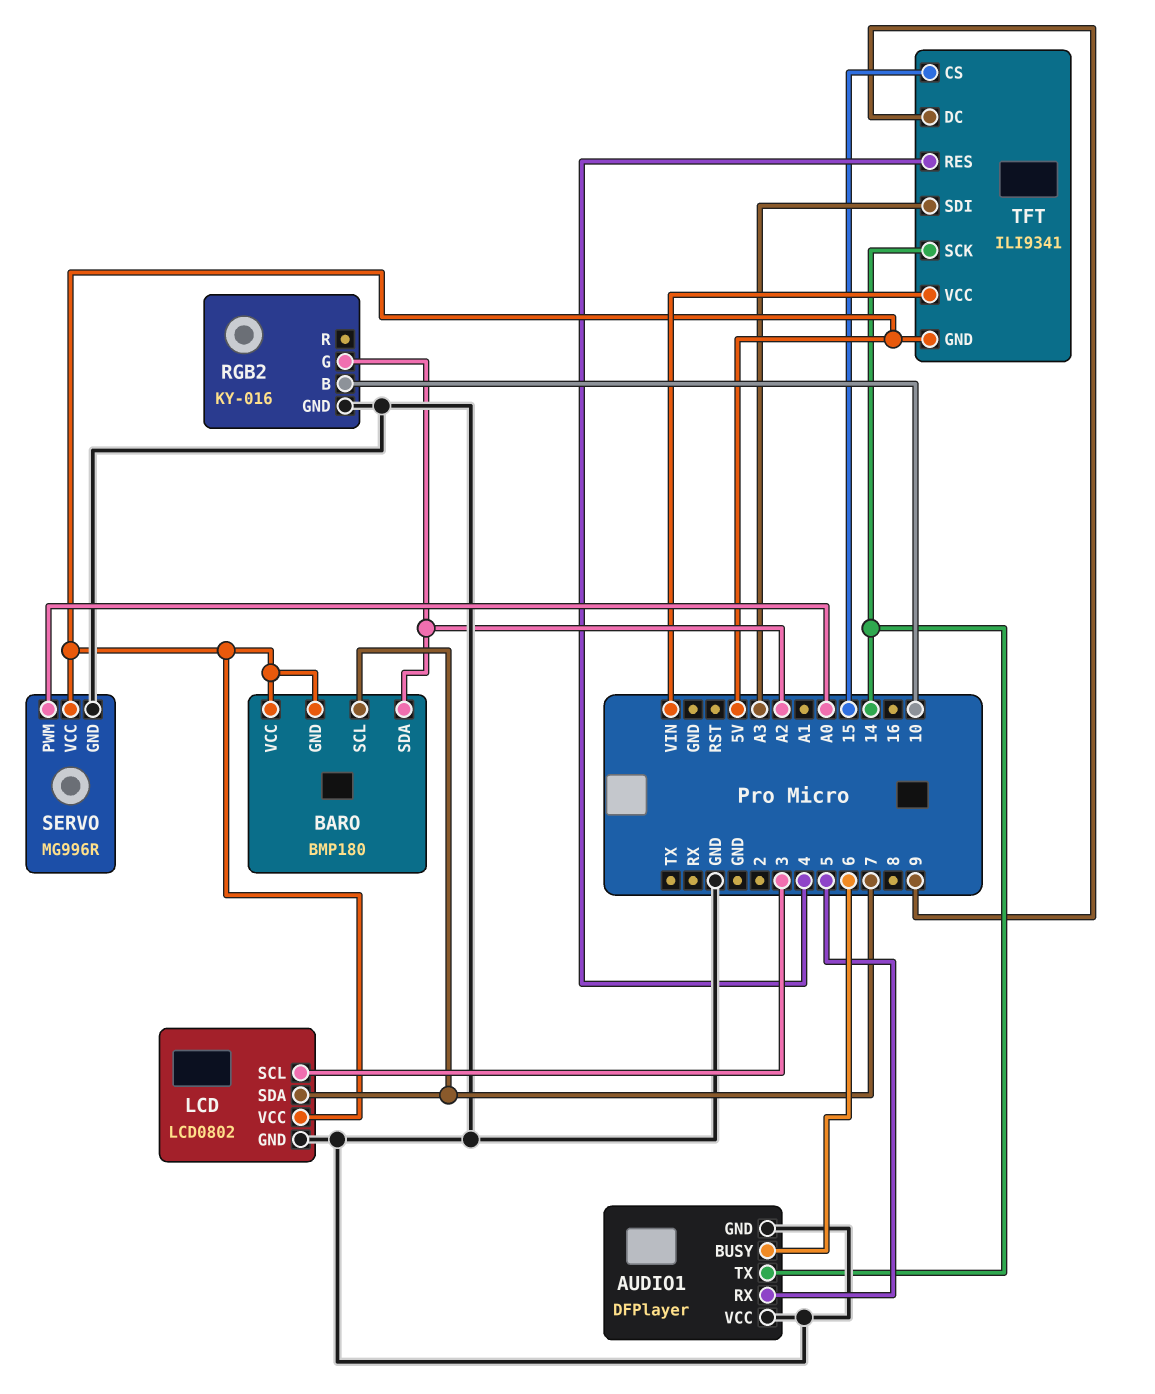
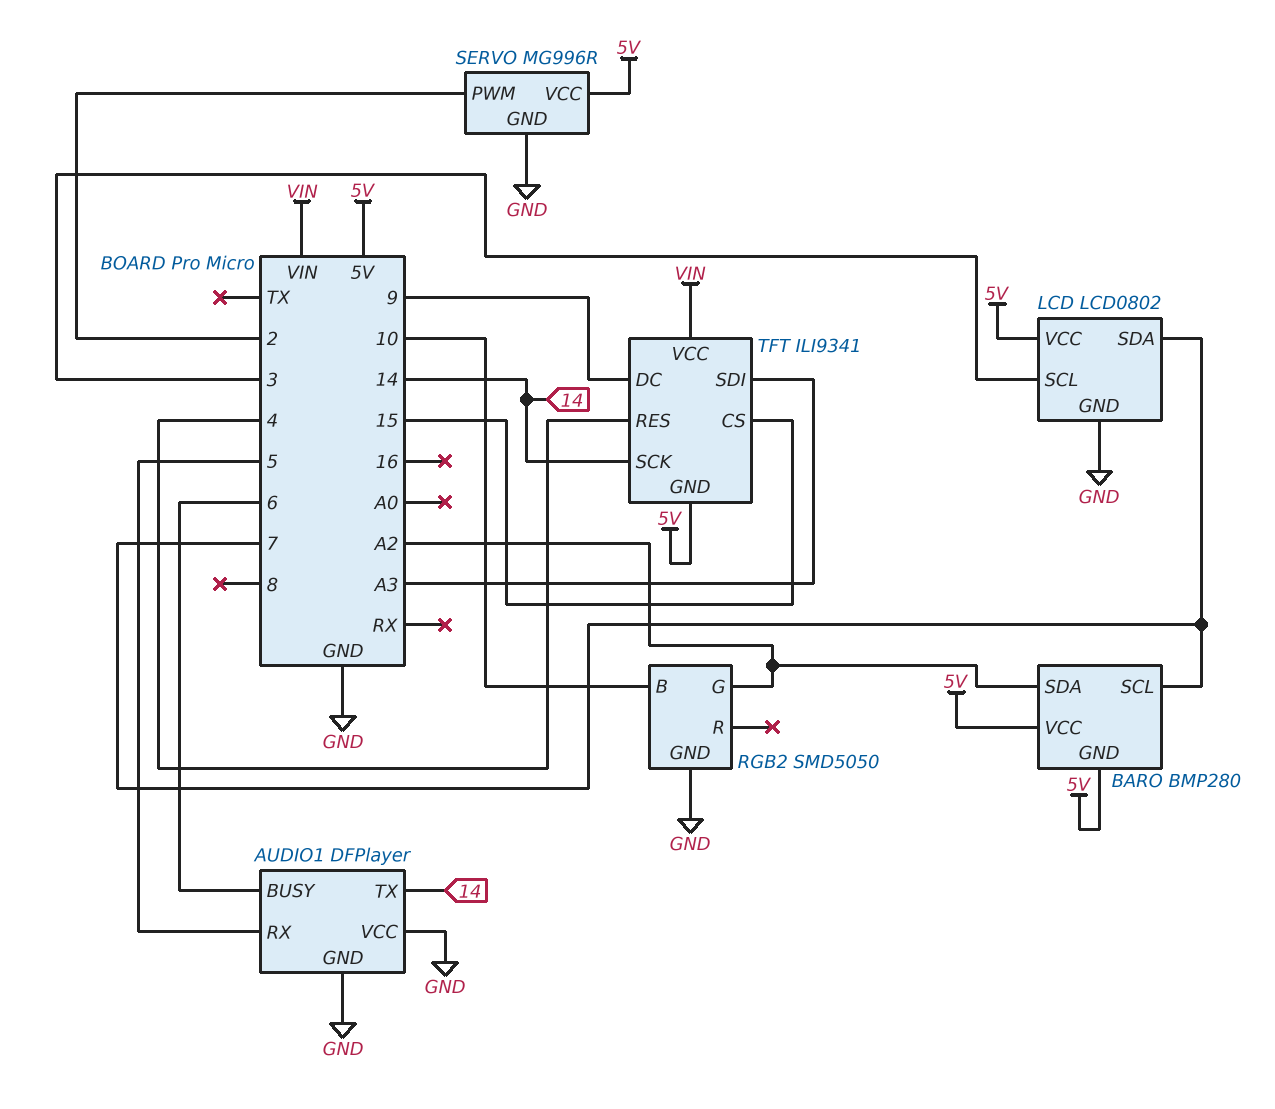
BARO: BMP180 -> BMP280
RGB2: KY-016 -> SMD5050
SERVO pin PWM: A0 -> 2

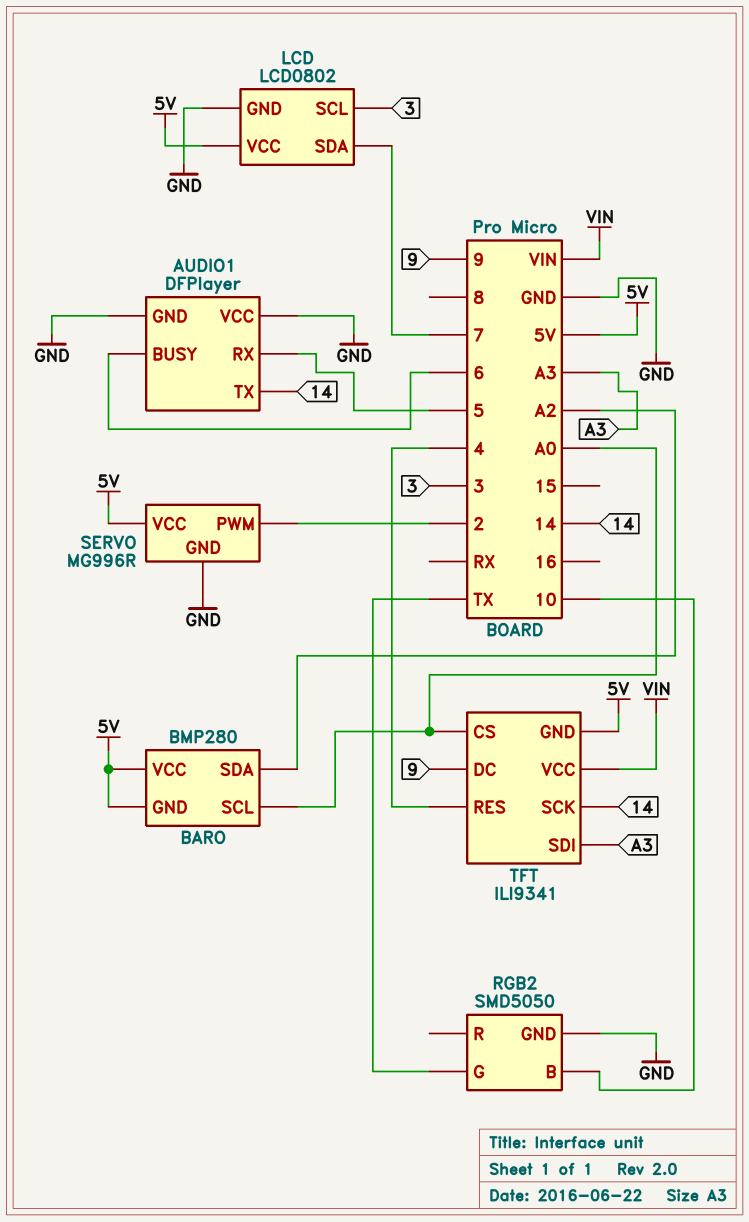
BARO pin SCL: 7 -> A0
RGB2 pin G: A2 -> TX
TFT pin CS: 15 -> A0

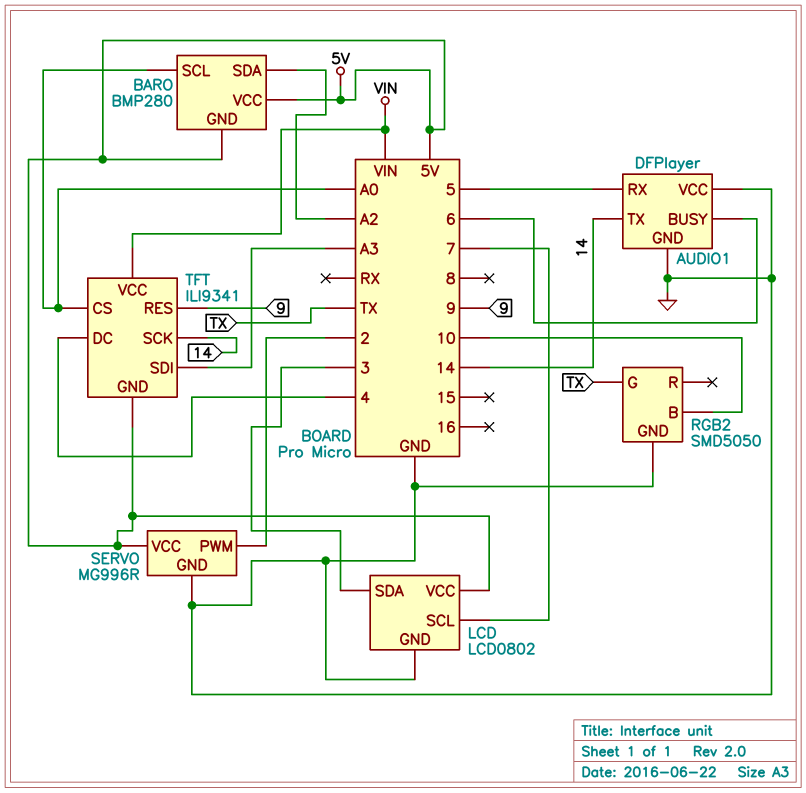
LCD pin SCL: 3 -> 7
LCD pin SDA: 7 -> 3
TFT pin DC: 9 -> 4
TFT pin RES: 4 -> 9

